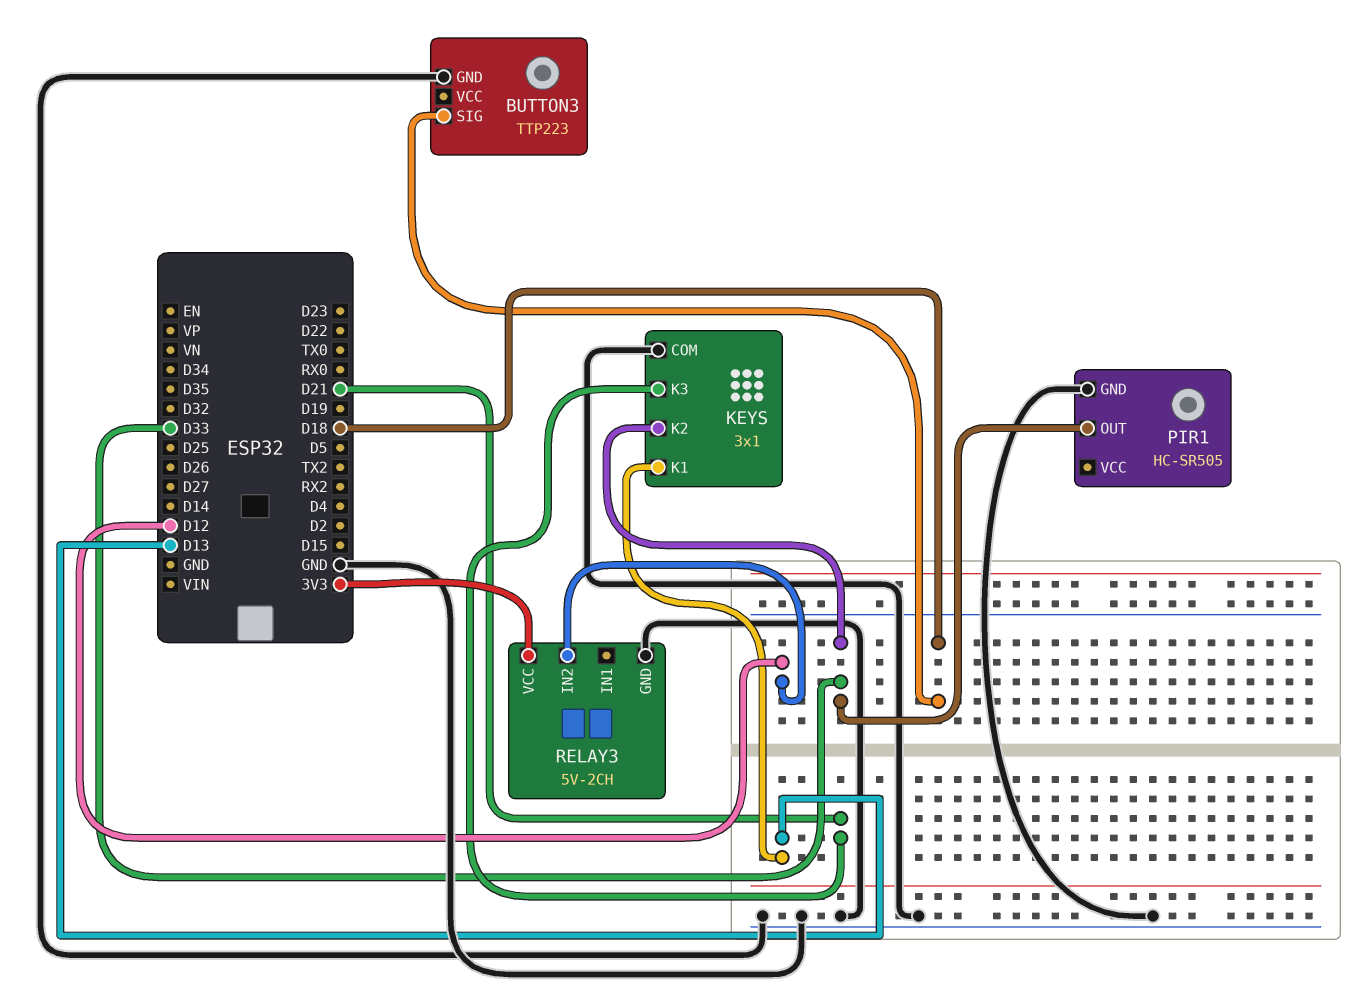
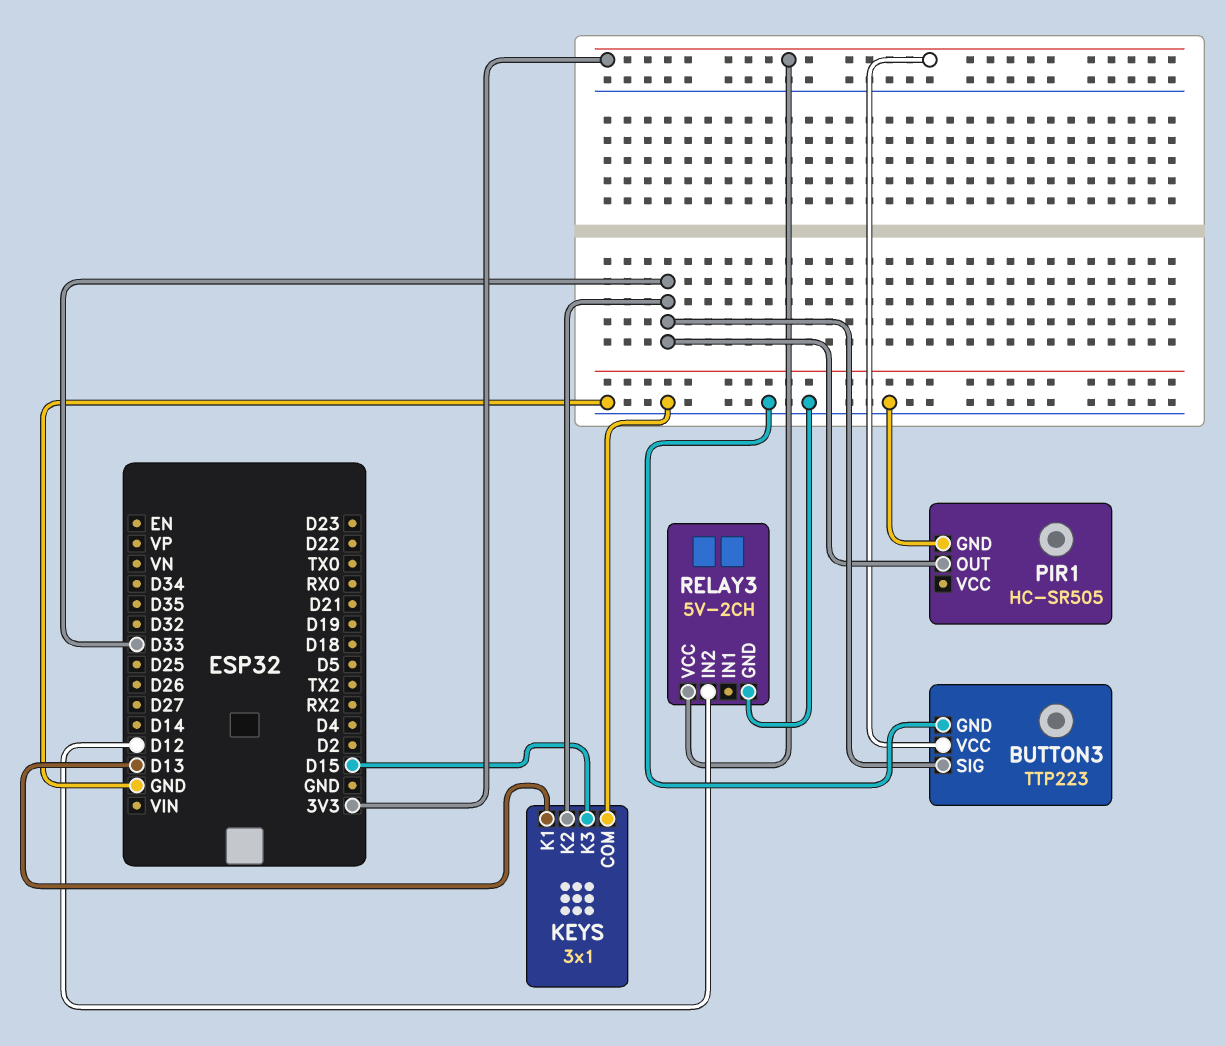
BUTTON3 pin SIG: D18 -> D33
BUTTON3 pin VCC: none -> 3V3
KEYS pin K3: D21 -> D15

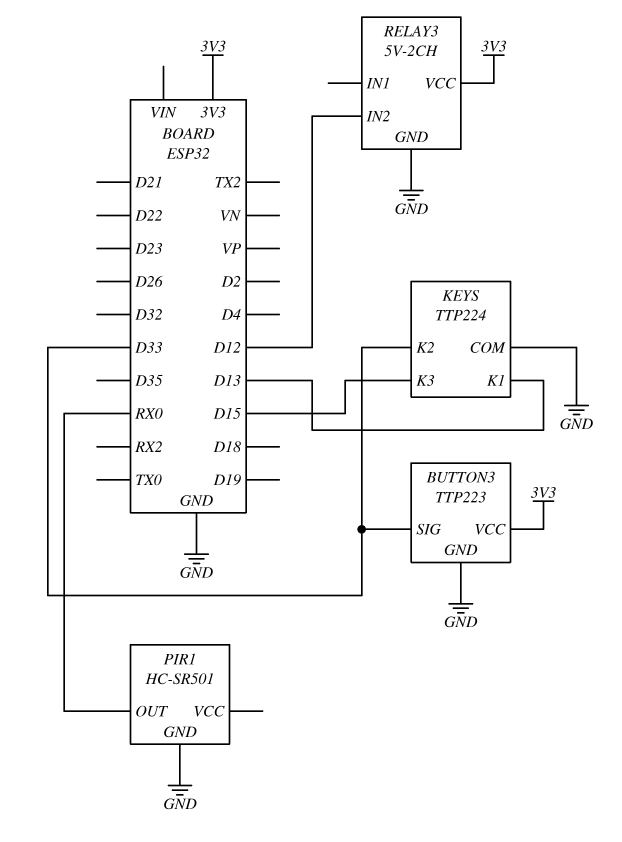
KEYS: 3x1 -> TTP224
PIR1: HC-SR505 -> HC-SR501
PIR1 pin OUT: D33 -> RX0

